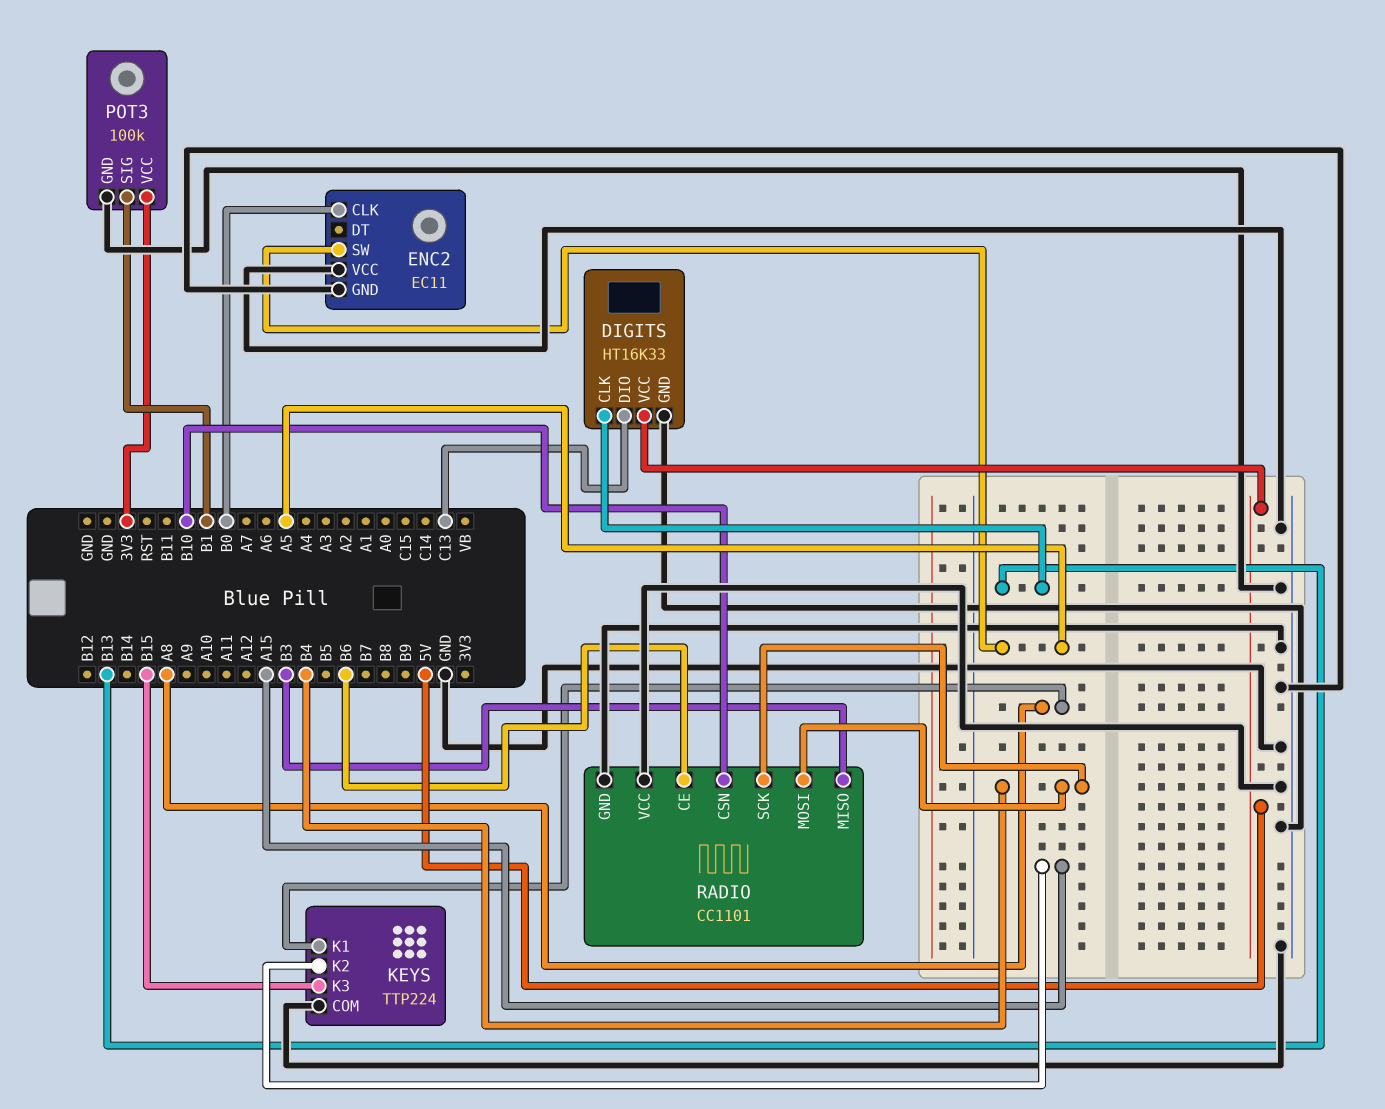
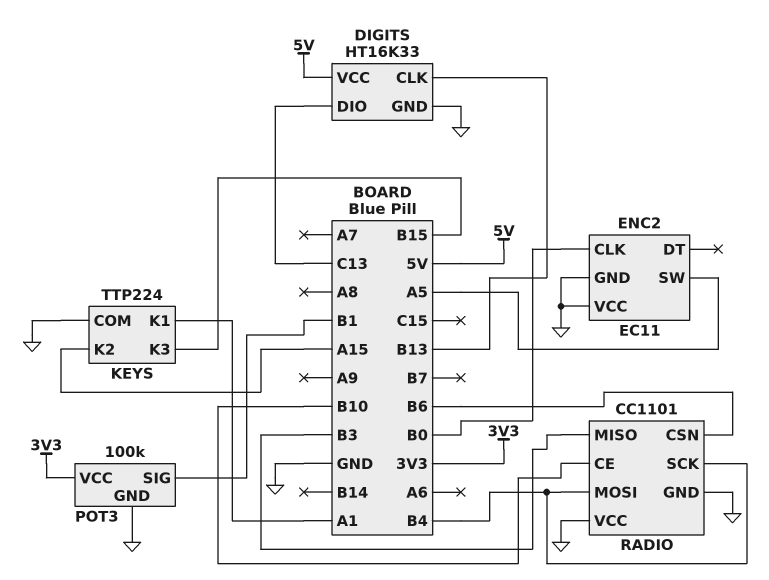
KEYS pin K1: A8 -> A1
RADIO pin CE: B6 -> B10
RADIO pin CSN: B10 -> B6

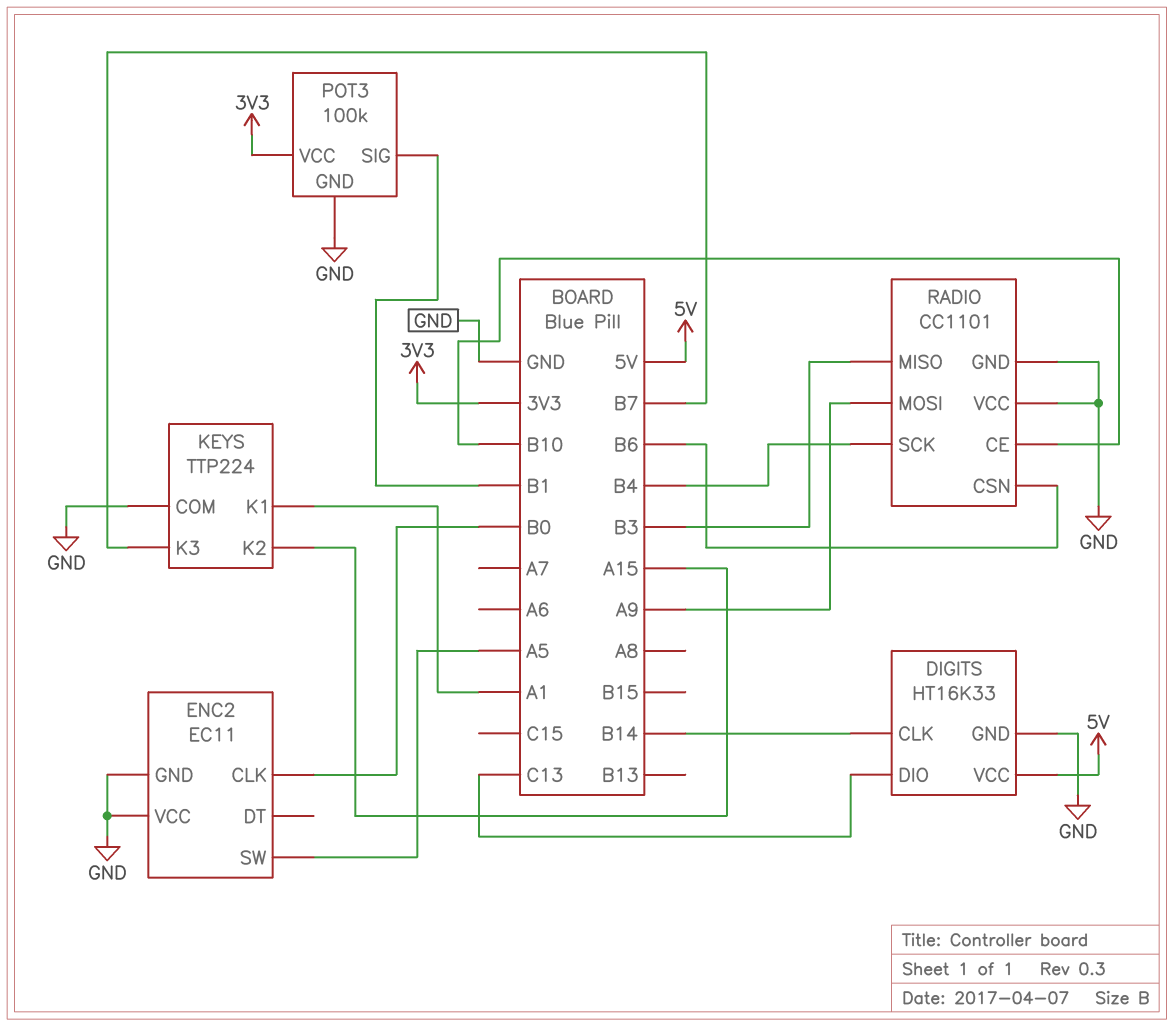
DIGITS pin CLK: B13 -> B14
KEYS pin K3: B15 -> B7
RADIO pin MOSI: B4 -> A9

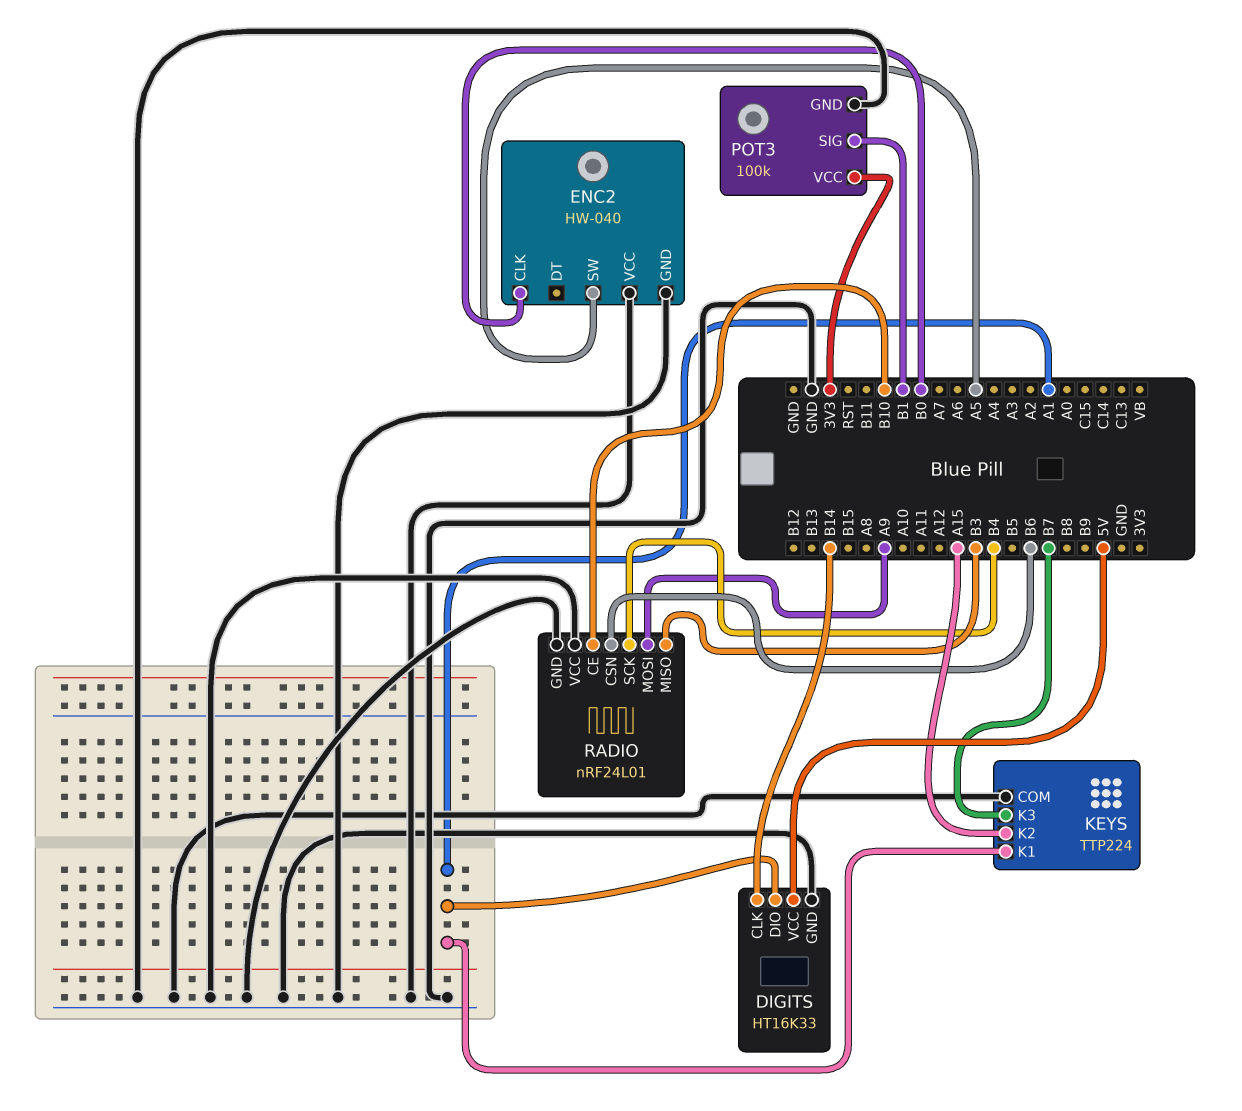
DIGITS pin DIO: C13 -> A1
ENC2: EC11 -> HW-040
RADIO: CC1101 -> nRF24L01

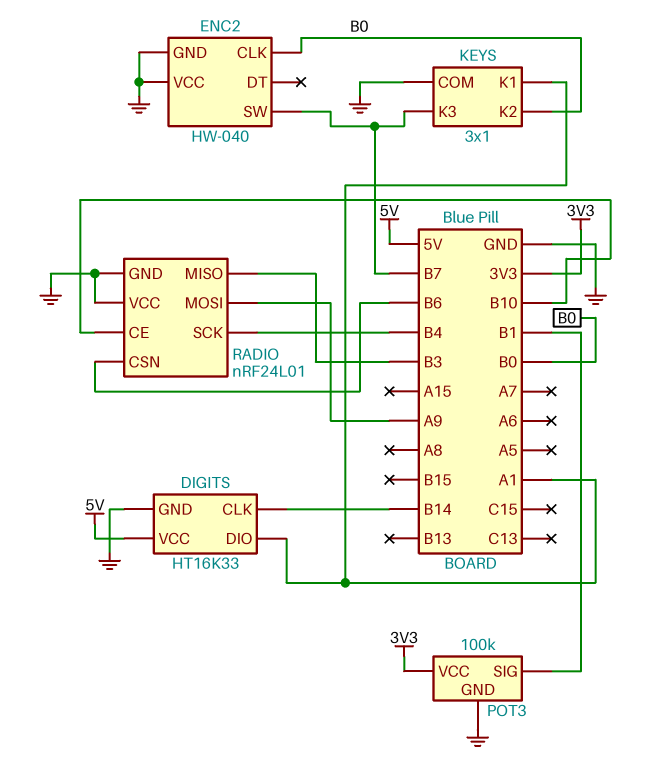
ENC2 pin SW: A5 -> B7
KEYS: TTP224 -> 3x1
KEYS pin K2: A15 -> B0

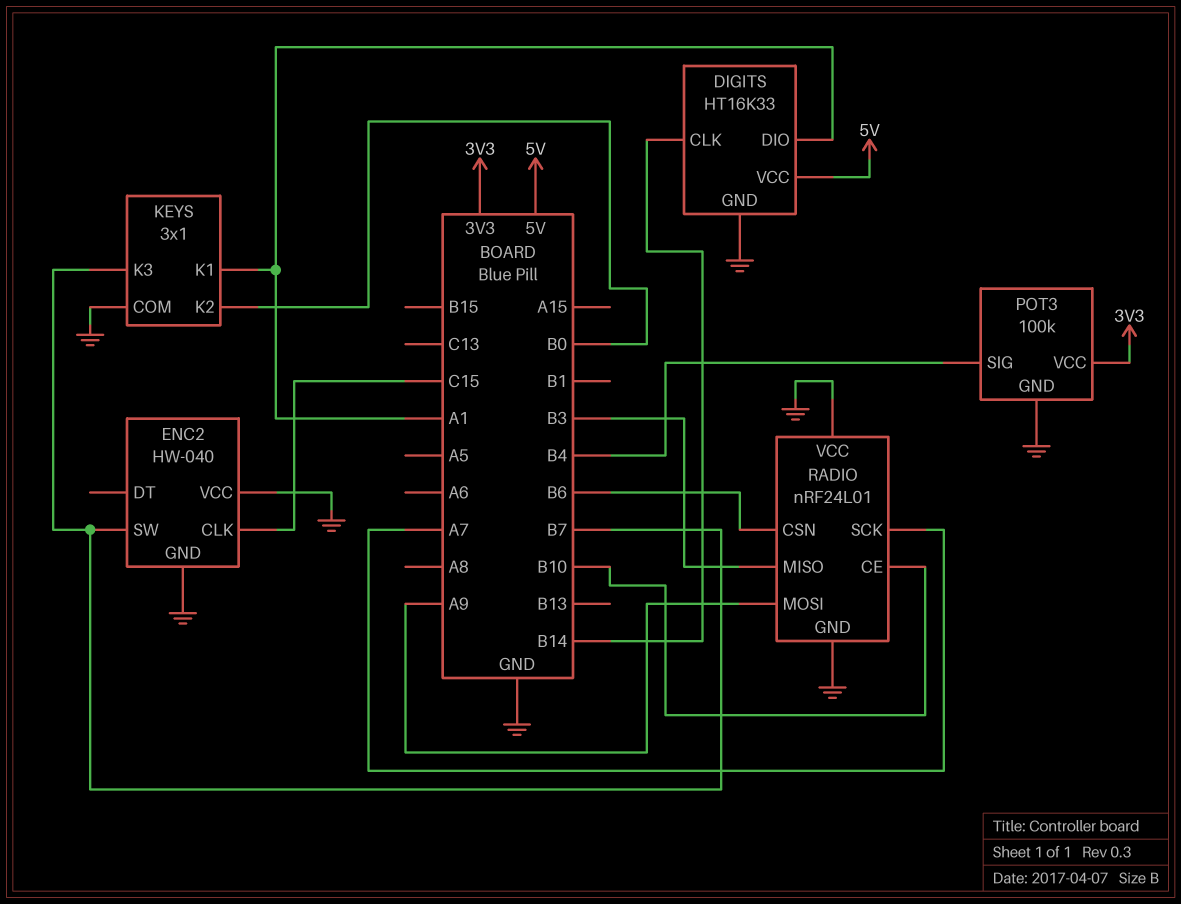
ENC2 pin CLK: B0 -> C15
POT3 pin SIG: B1 -> B4
RADIO pin SCK: B4 -> A7

